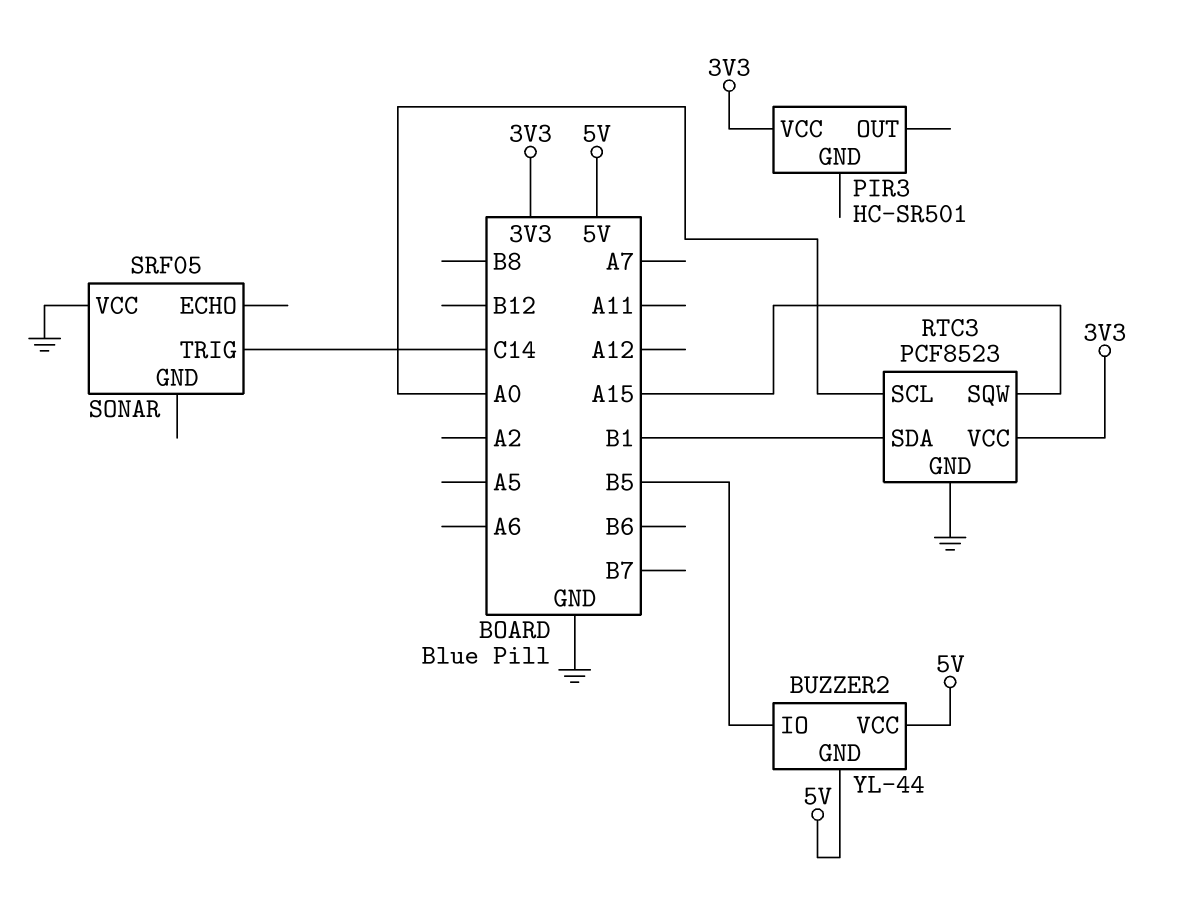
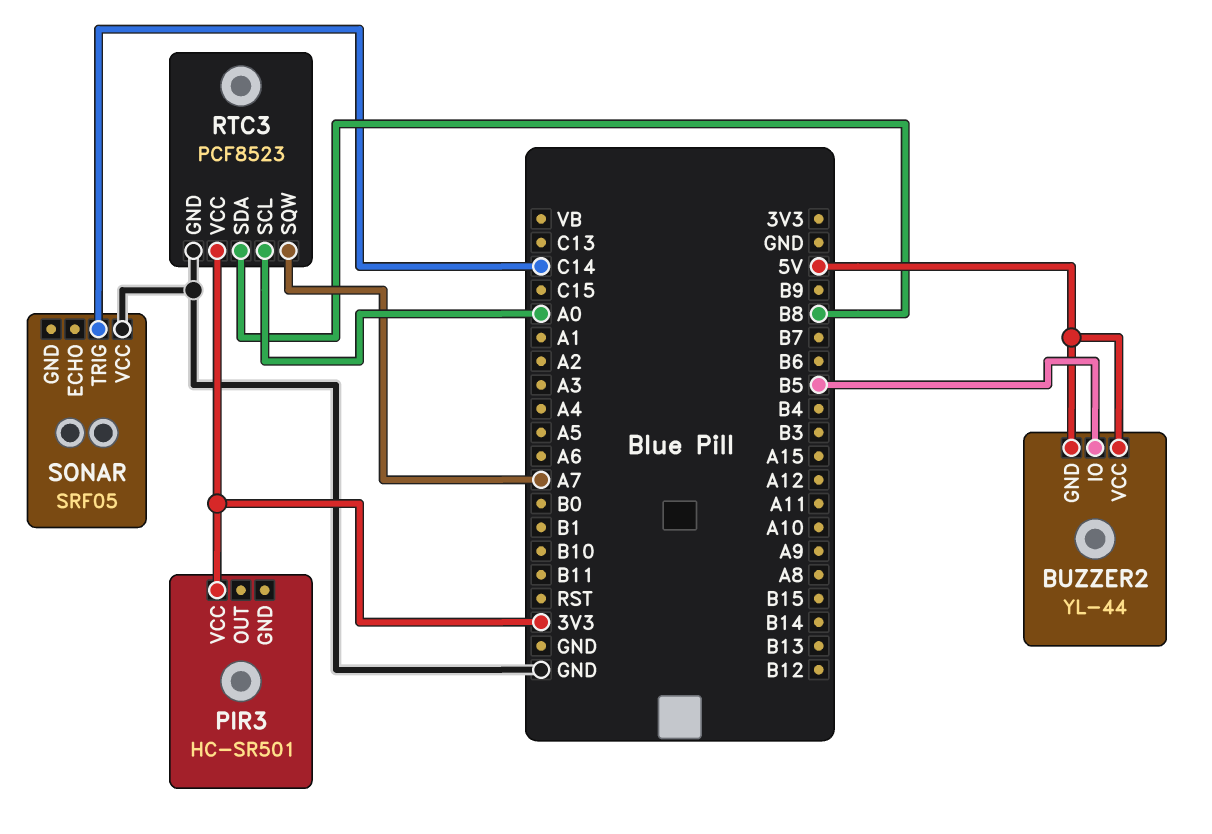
RTC3 pin SDA: B1 -> B8
RTC3 pin SQW: A15 -> A7

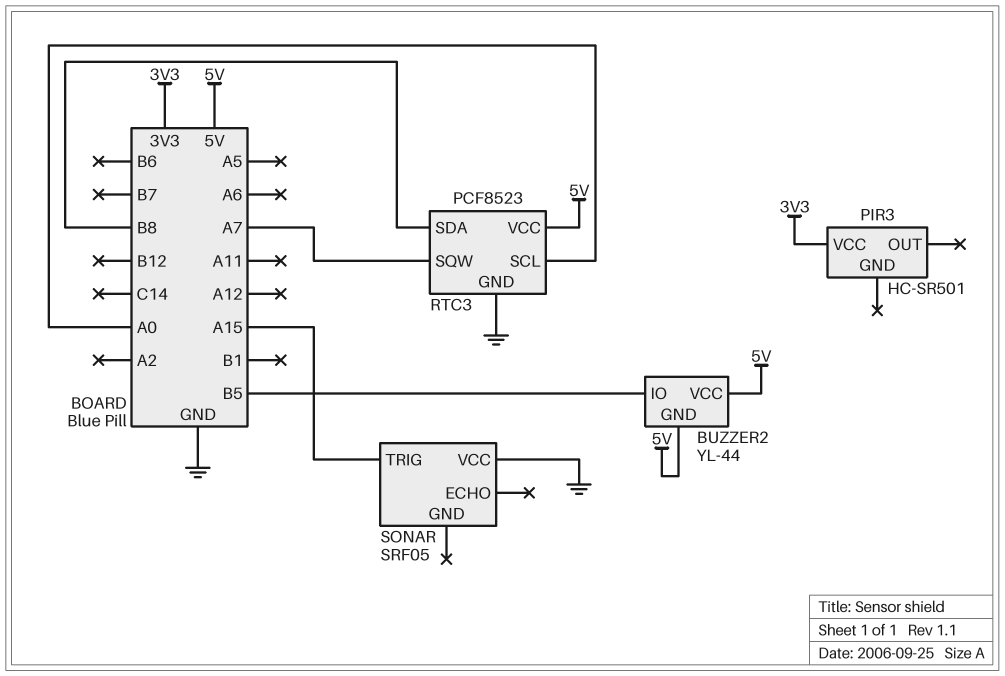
RTC3 pin VCC: 3V3 -> 5V
SONAR pin TRIG: C14 -> A15

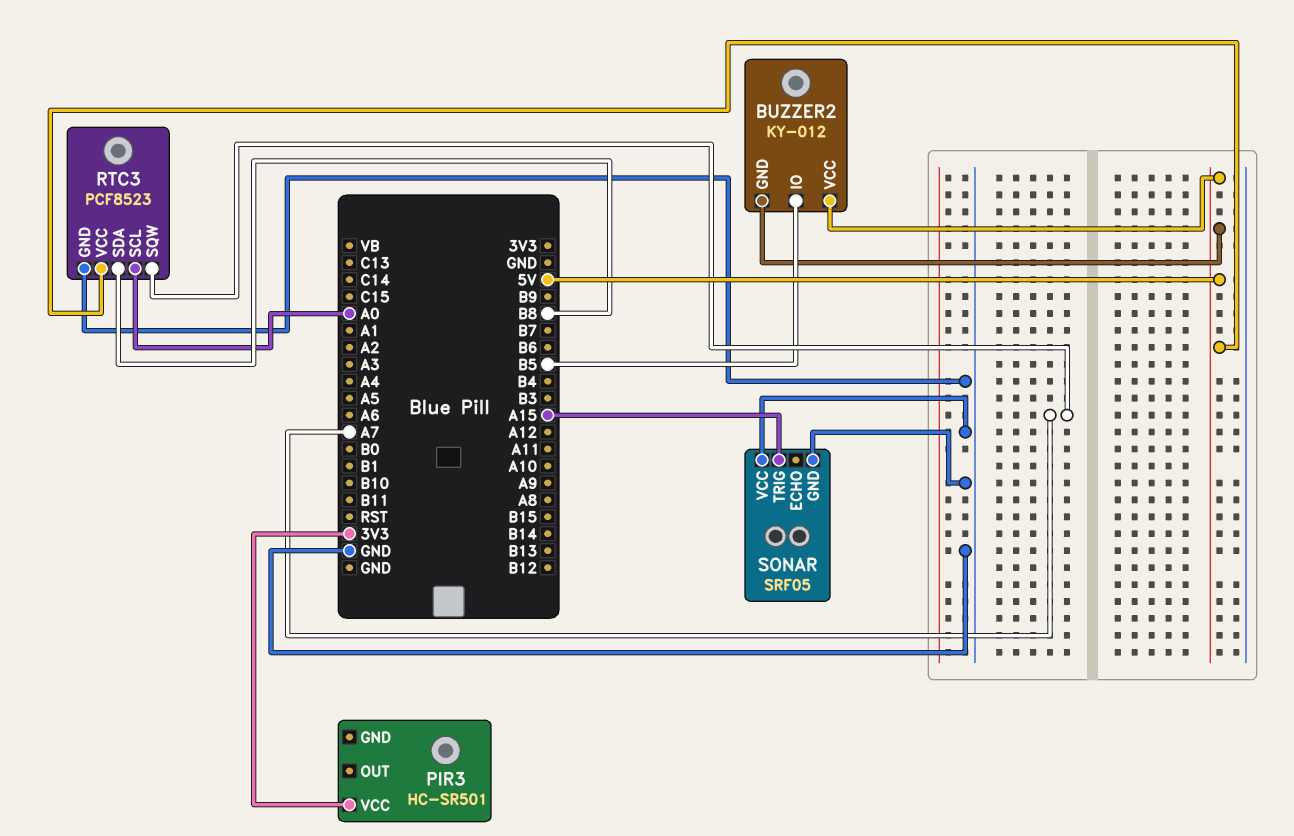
BUZZER2: YL-44 -> KY-012
SONAR pin GND: none -> GND

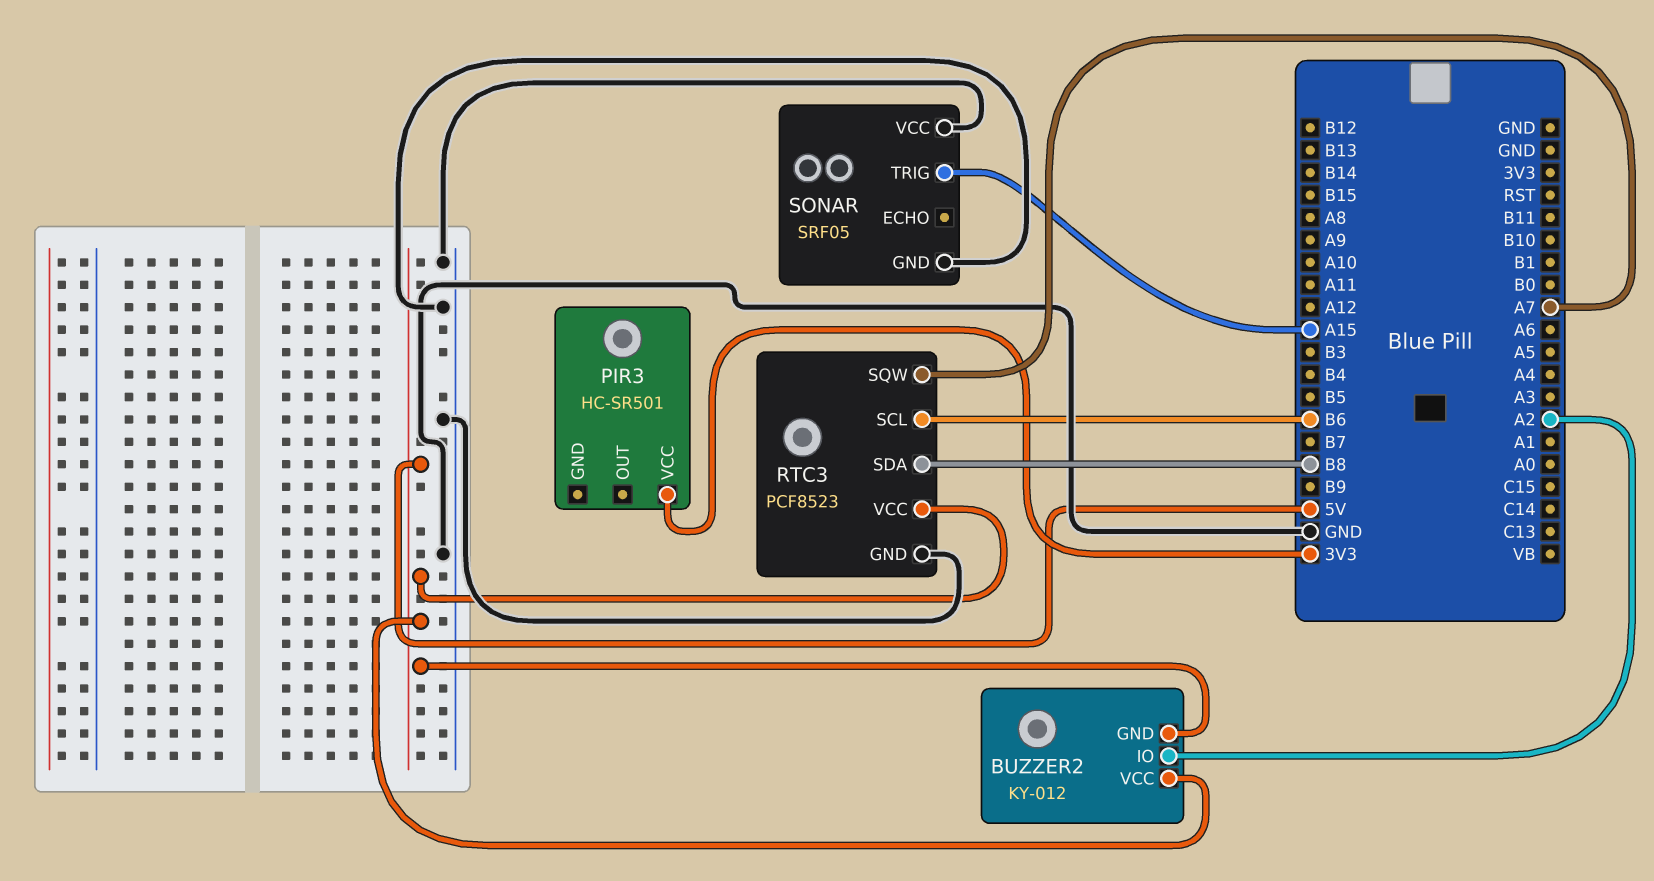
BUZZER2 pin IO: B5 -> A2
RTC3 pin SCL: A0 -> B6

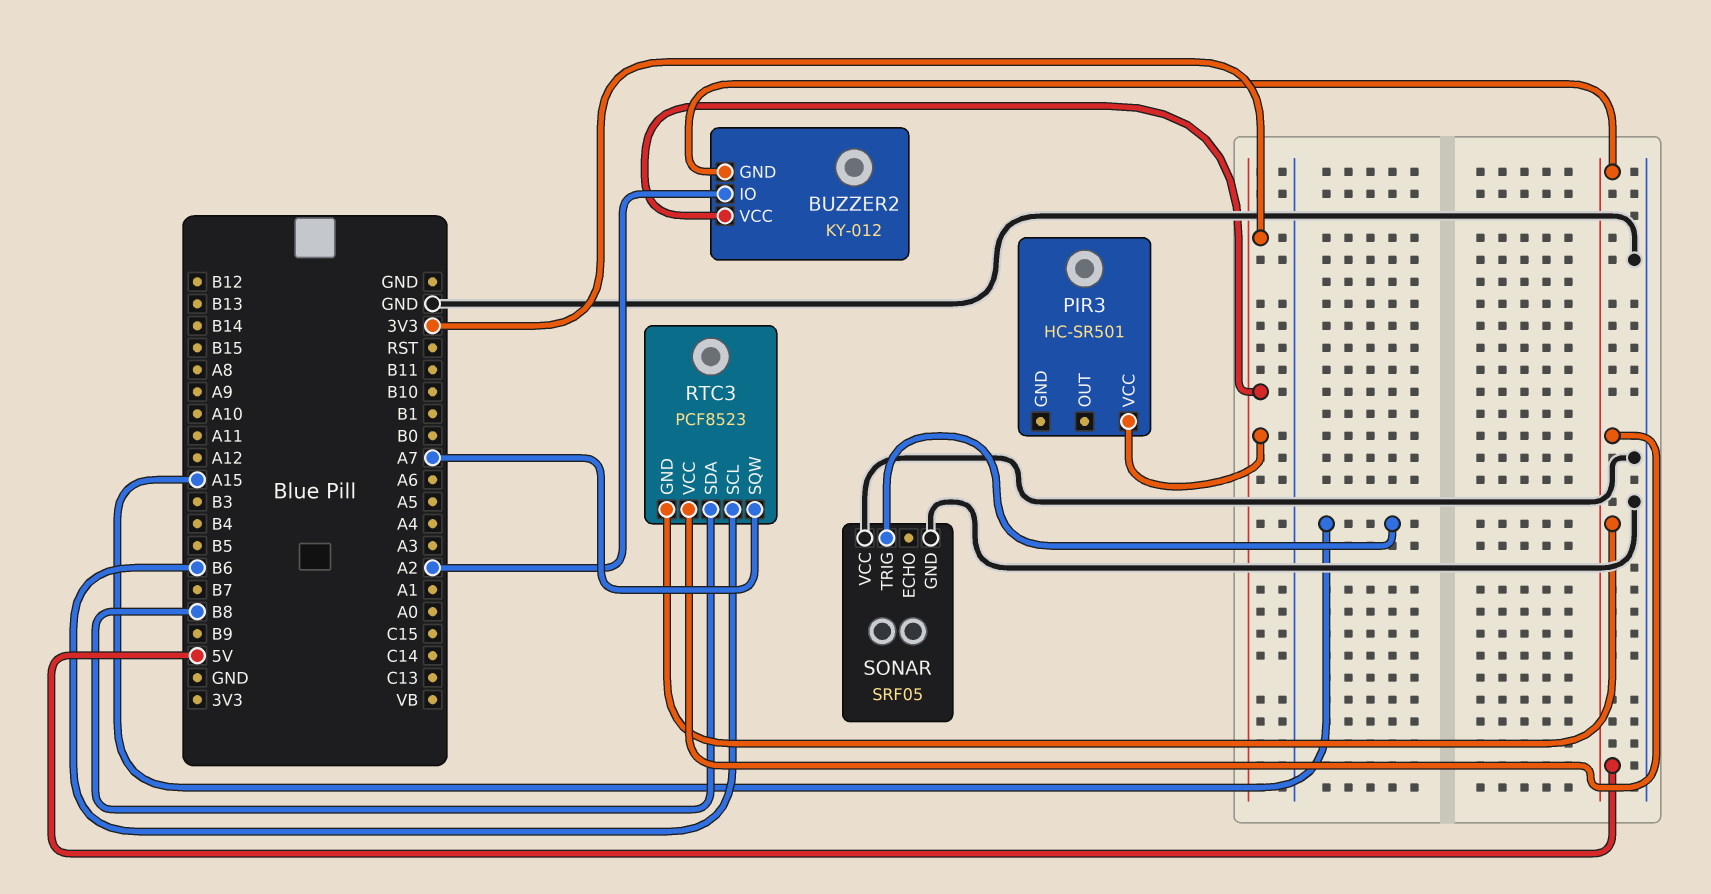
BUZZER2 pin VCC: 5V -> 3V3
RTC3 pin GND: GND -> 5V

